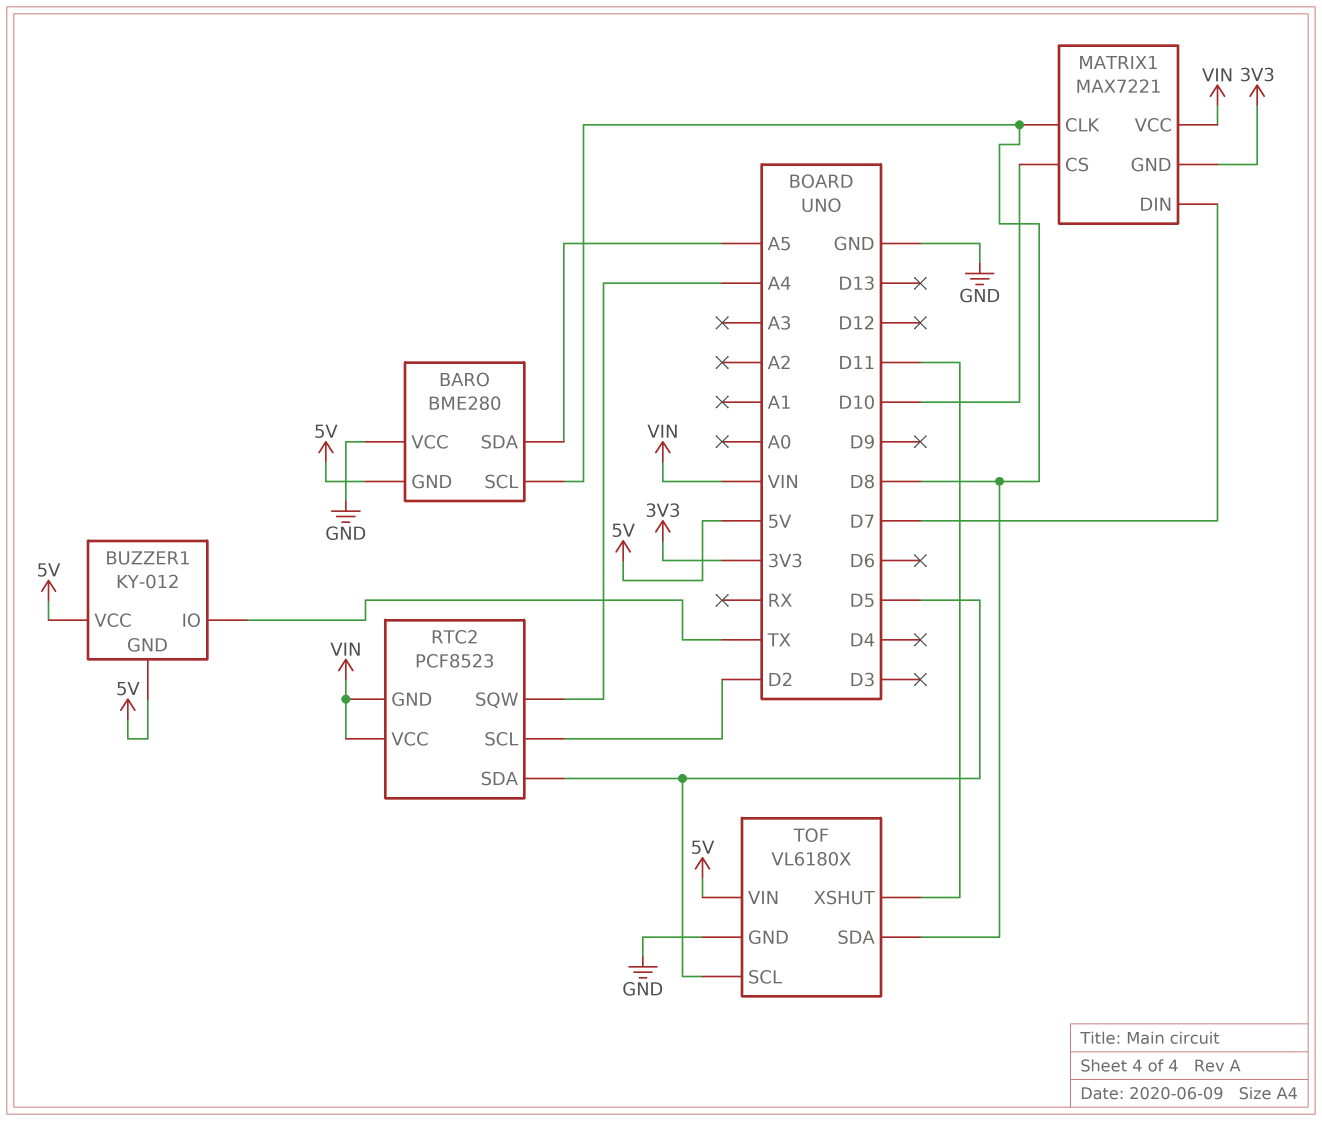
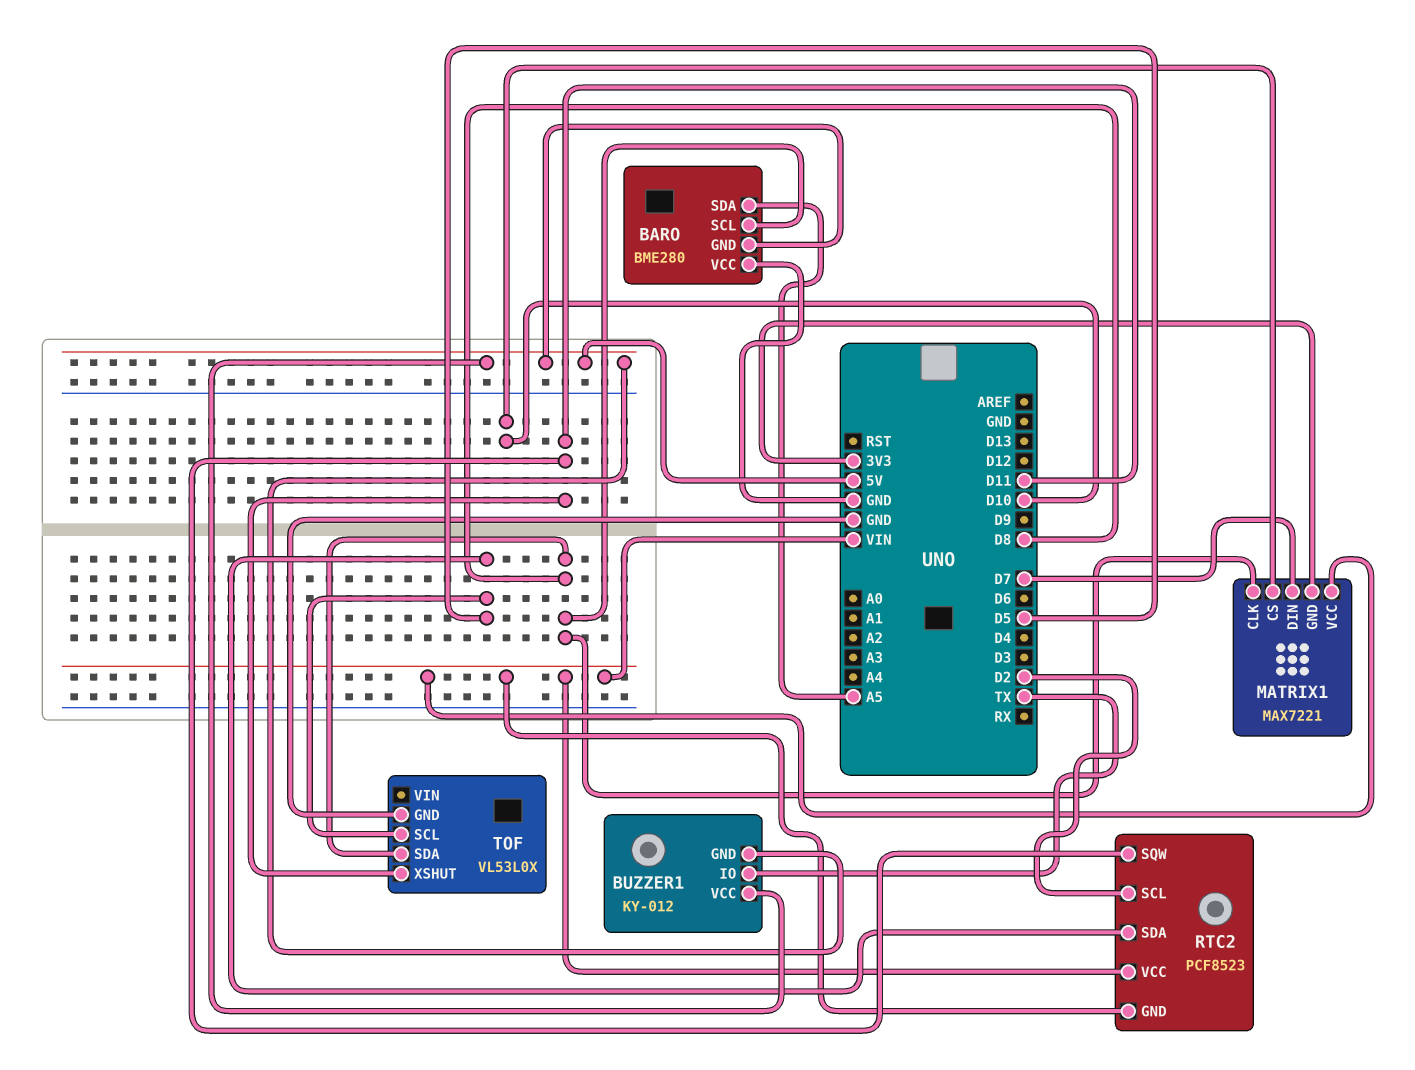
RTC2 pin SQW: A4 -> D11
TOF: VL6180X -> VL53L0X
TOF pin VIN: 5V -> none

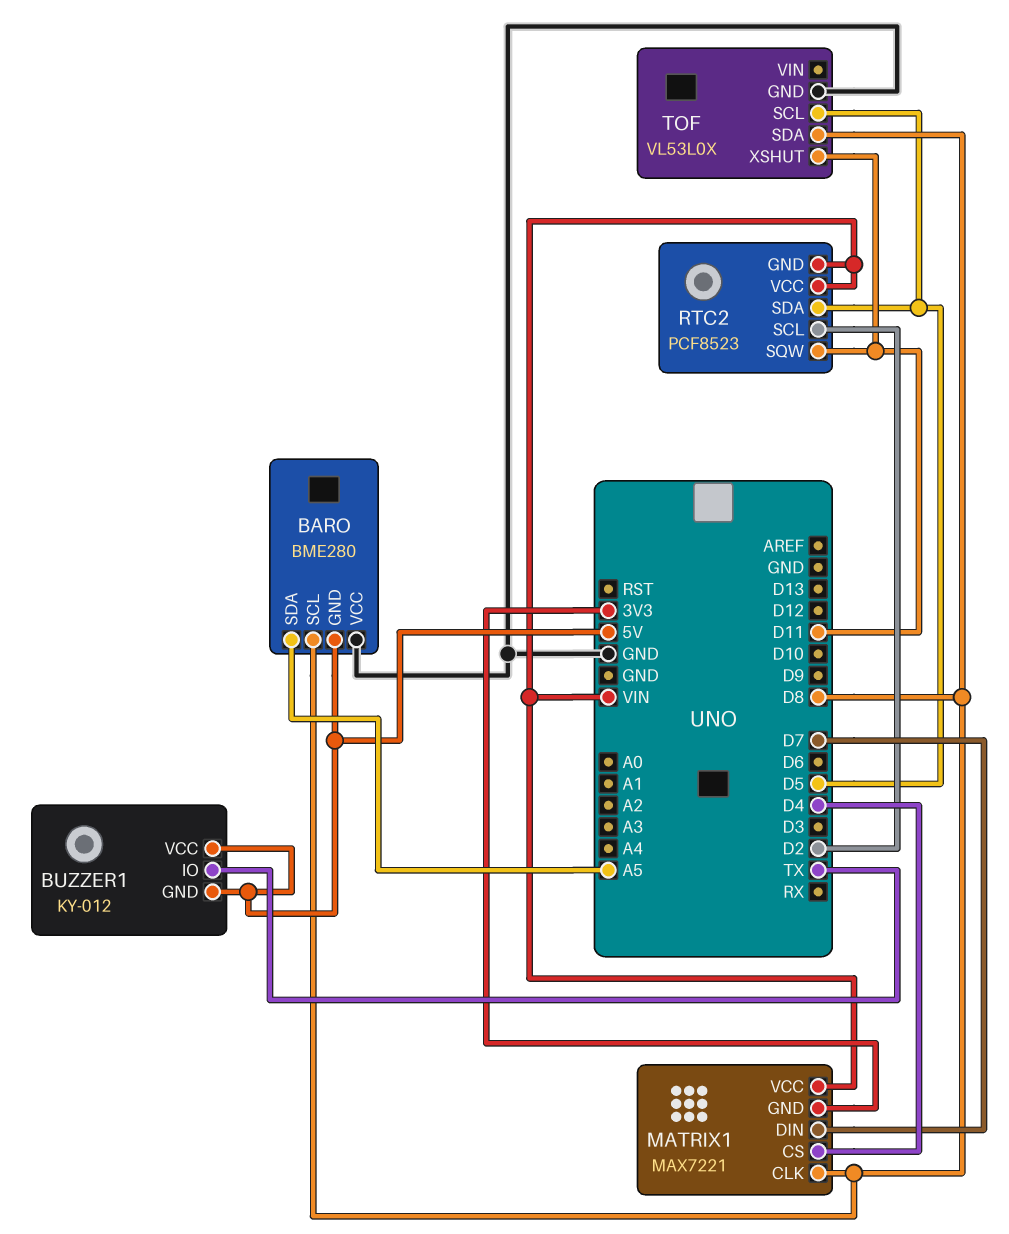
MATRIX1 pin CS: D10 -> D4

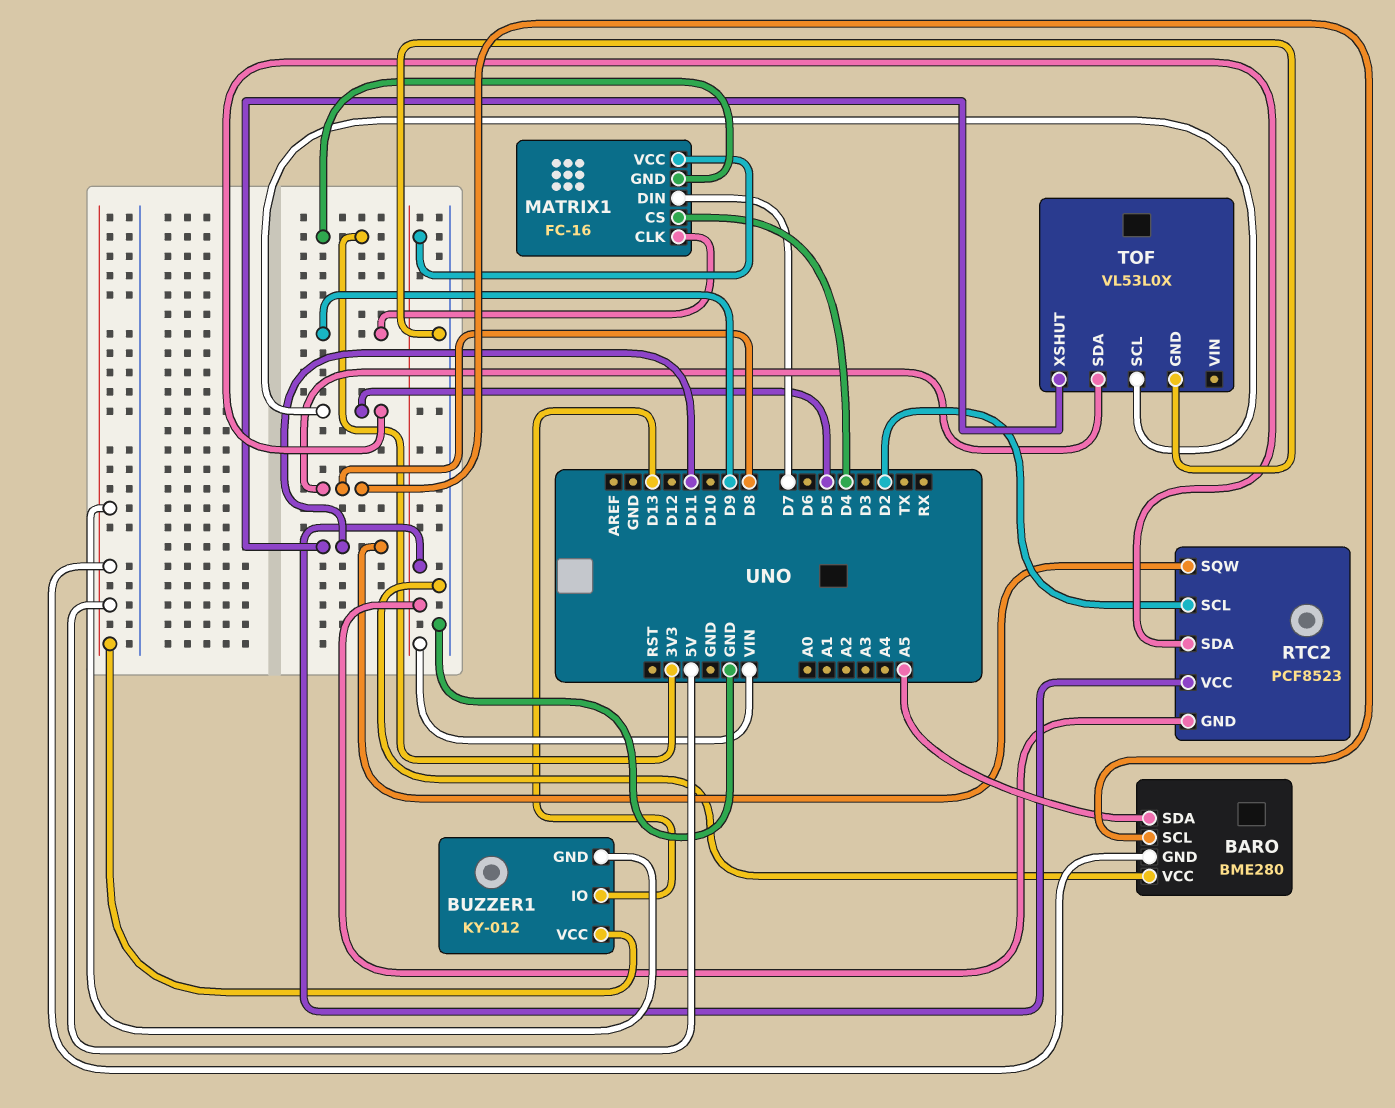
BUZZER1 pin IO: TX -> D13
MATRIX1: MAX7221 -> FC-16
MATRIX1 pin CLK: D8 -> D9

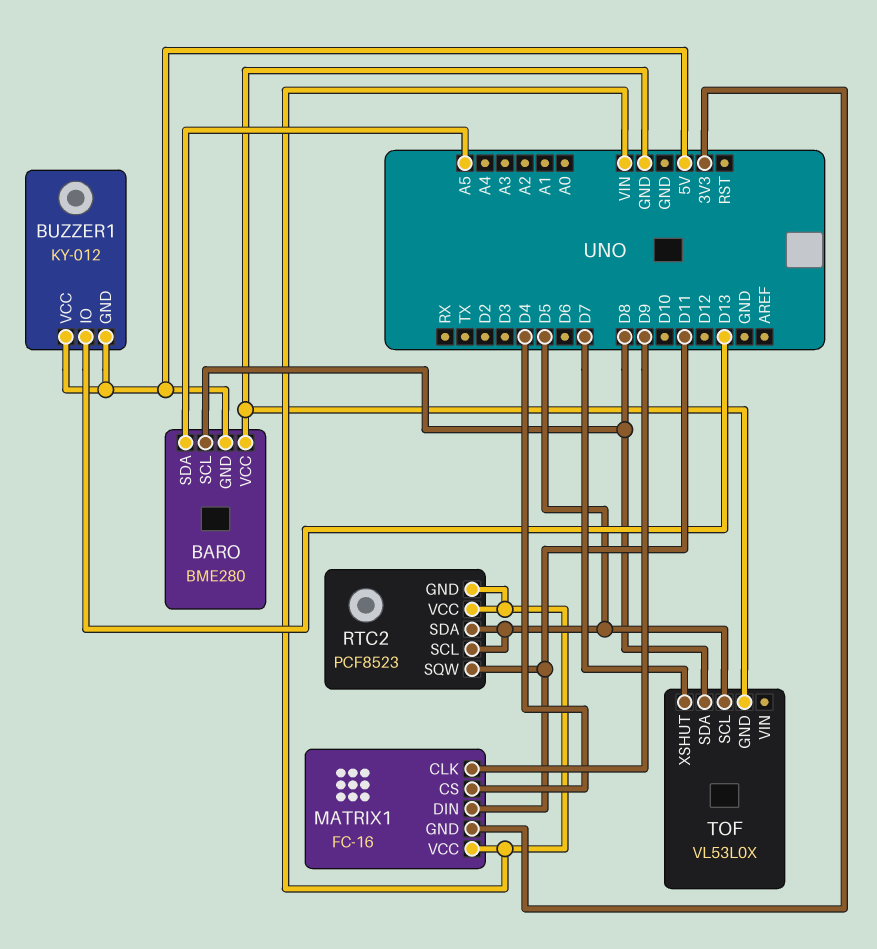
MATRIX1 pin DIN: D7 -> D11
RTC2 pin SCL: D2 -> D5
TOF pin XSHUT: D11 -> D7

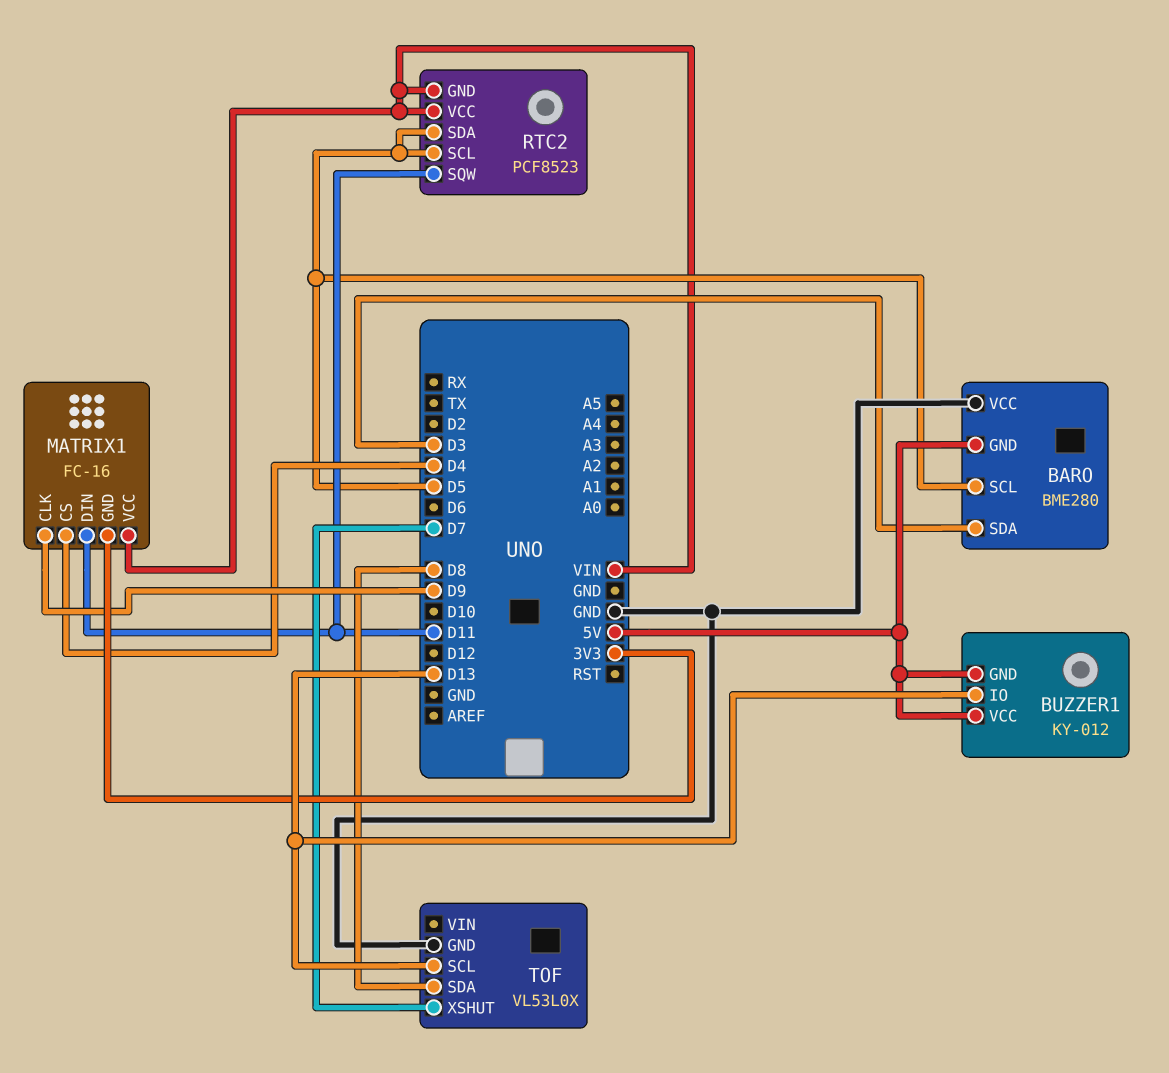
BARO pin SCL: D8 -> D5
BARO pin SDA: A5 -> D3
TOF pin SCL: D5 -> D13

